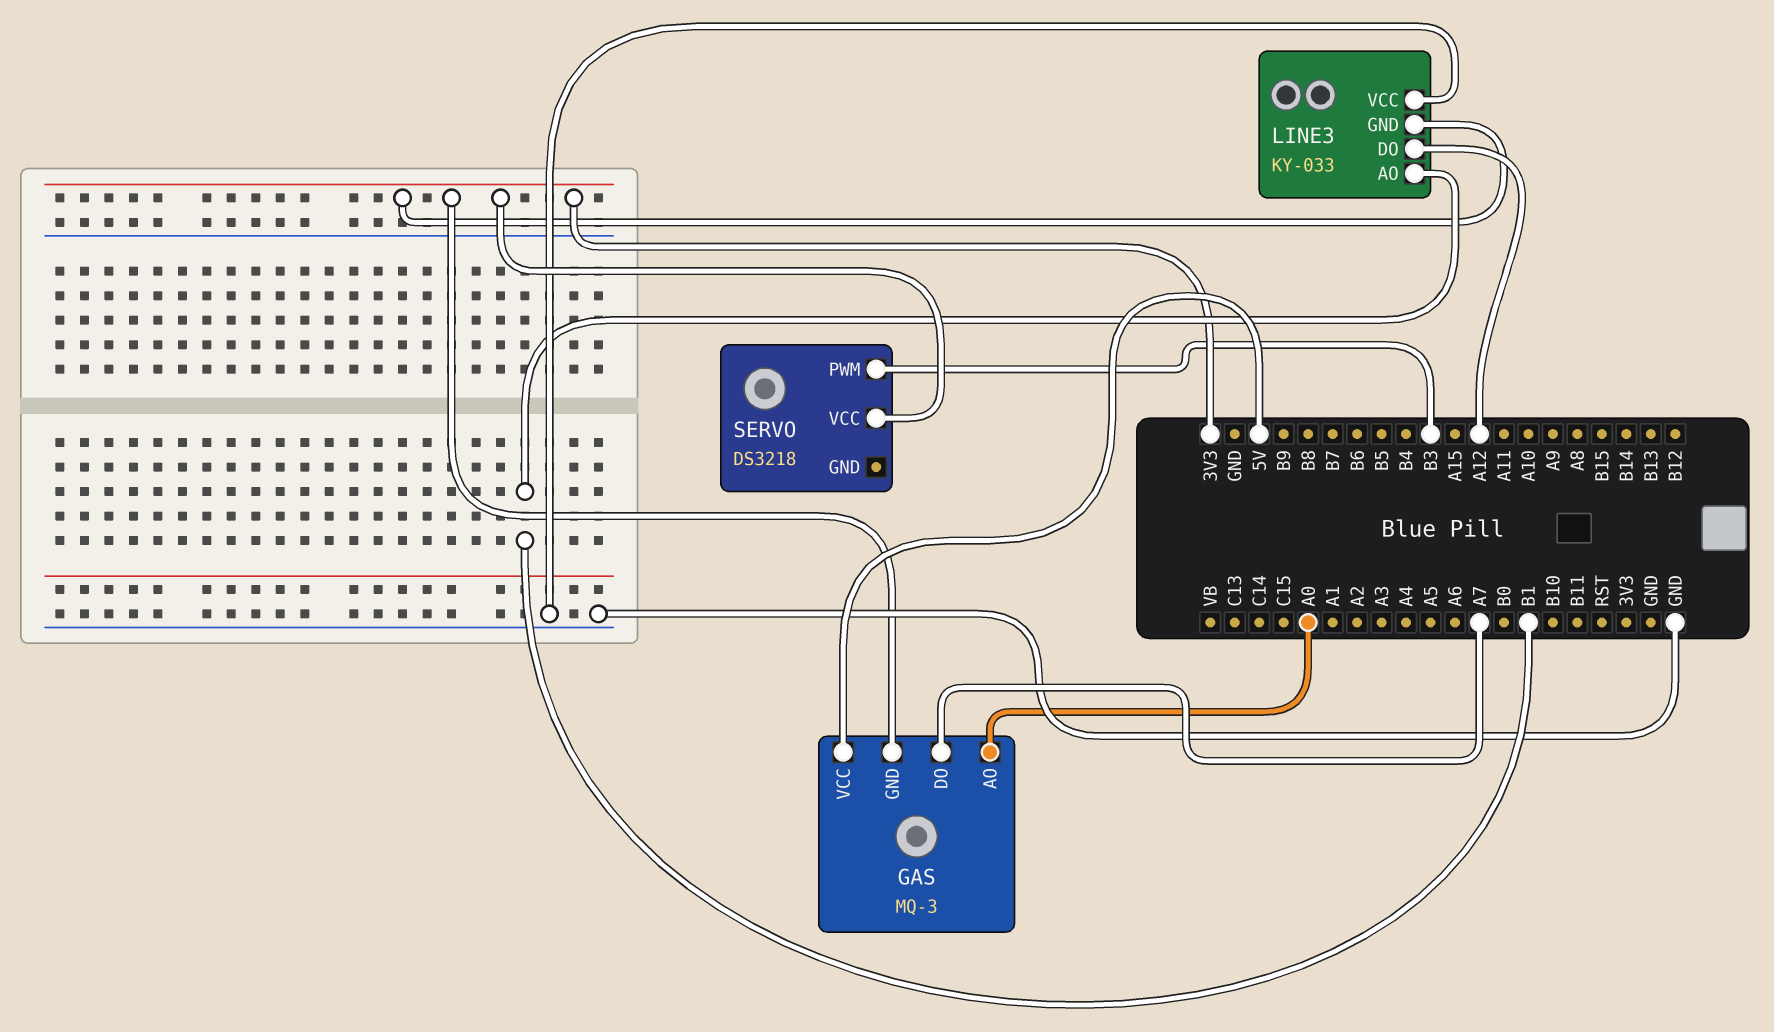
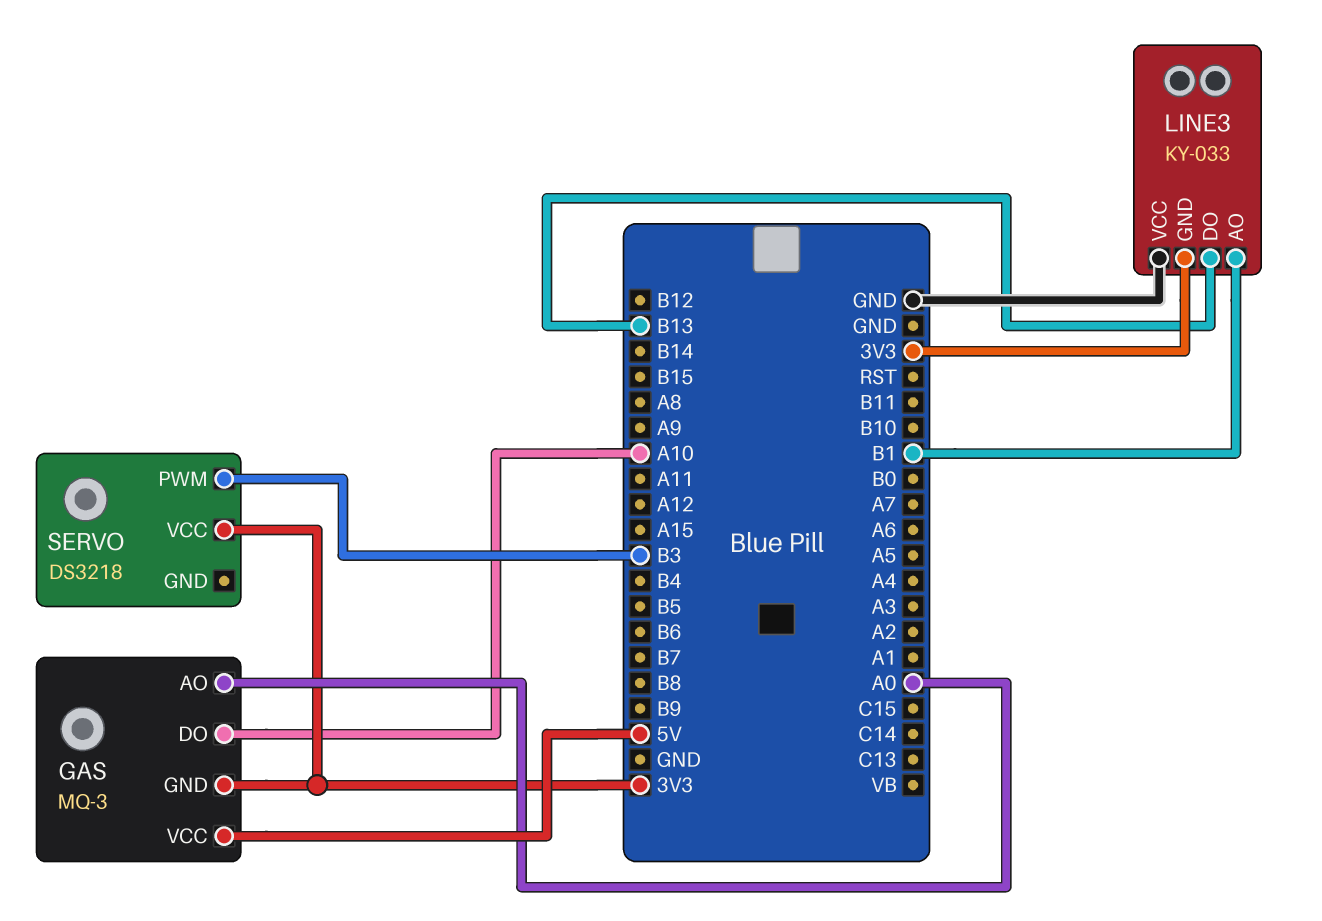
GAS pin DO: A7 -> A10
LINE3 pin DO: A12 -> B13

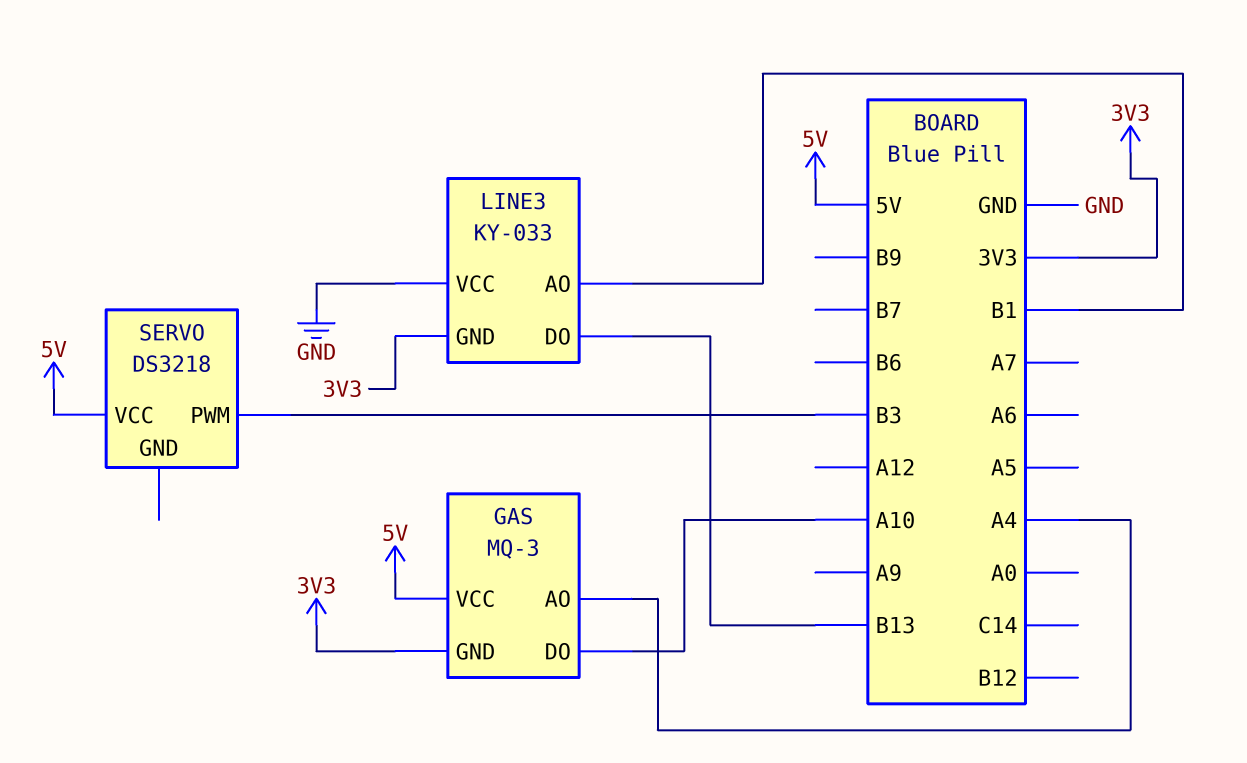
GAS pin AO: A0 -> A4
SERVO pin VCC: 3V3 -> 5V

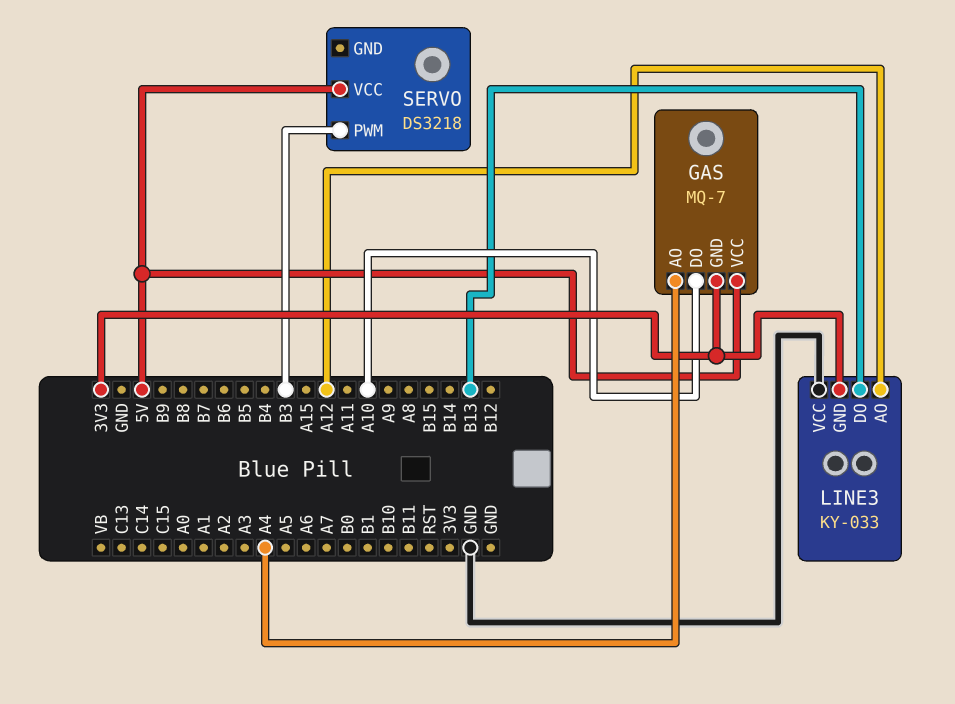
GAS: MQ-3 -> MQ-7
LINE3 pin AO: B1 -> A12

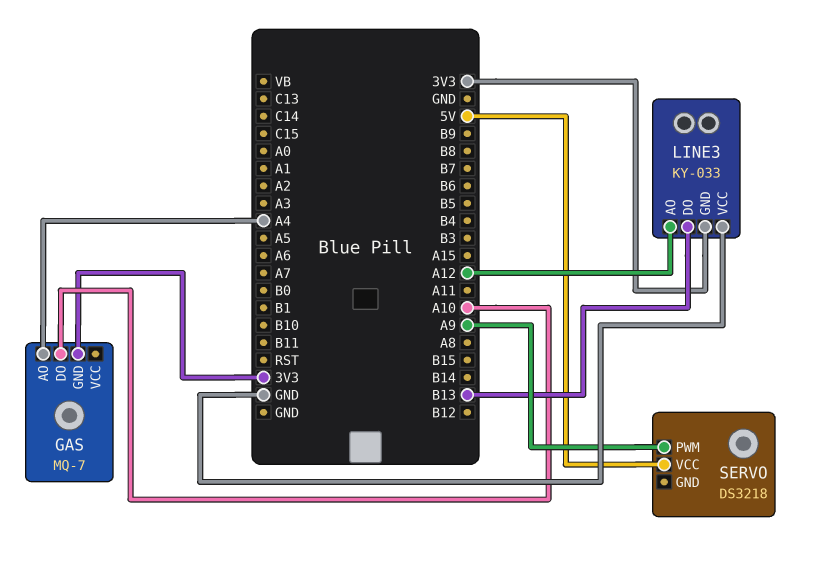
GAS pin VCC: 5V -> none
SERVO pin PWM: B3 -> A9

